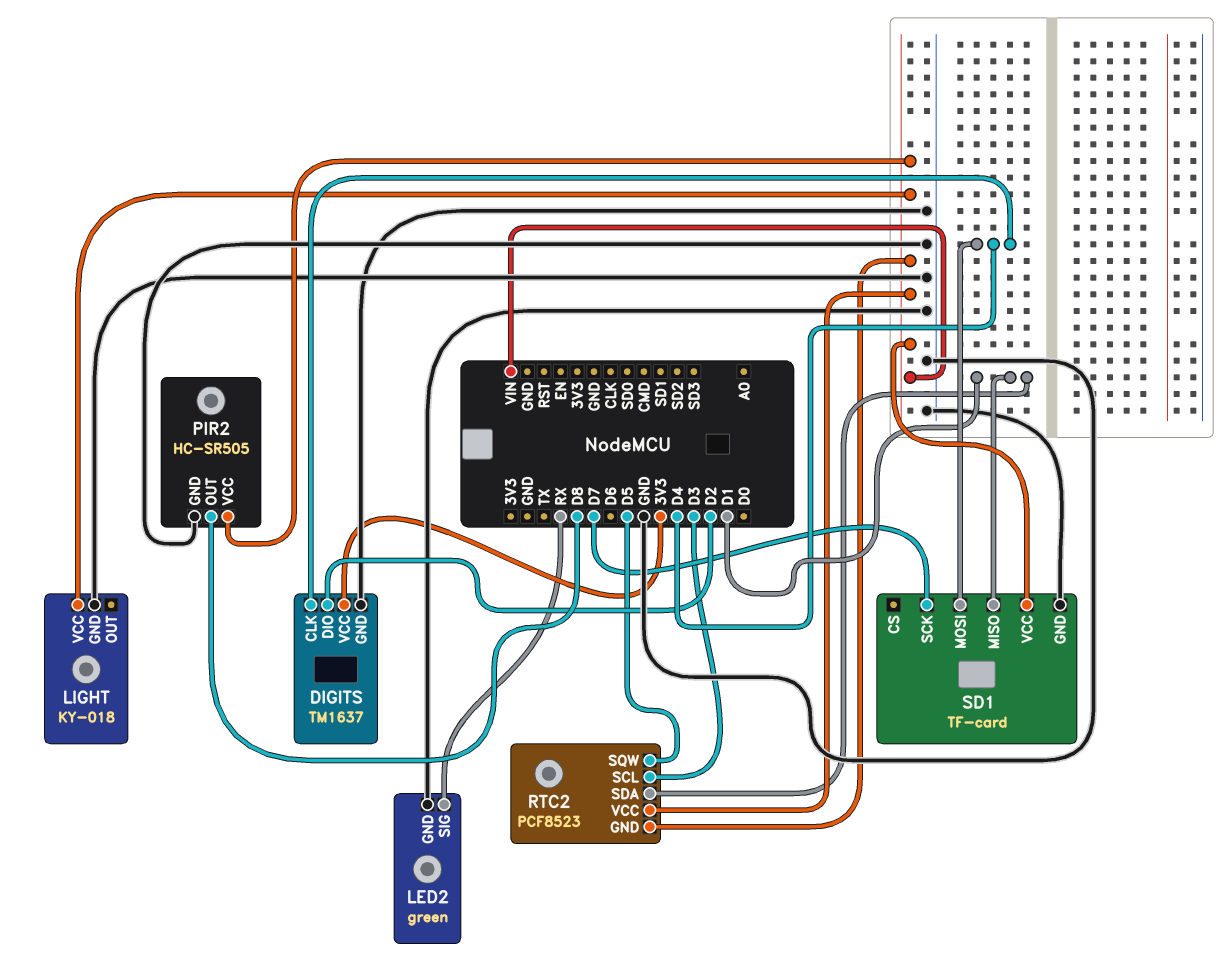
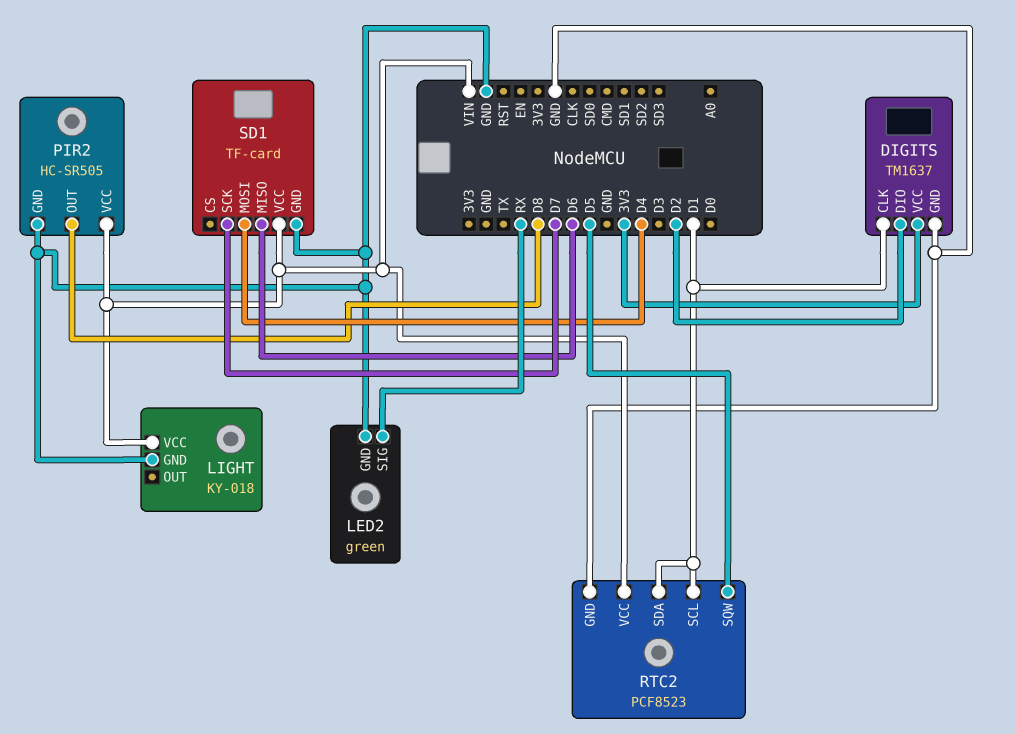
DIGITS pin CLK: D4 -> D1
RTC2 pin GND: VIN -> GND
RTC2 pin SCL: D3 -> D1
SD1 pin MISO: D1 -> D6

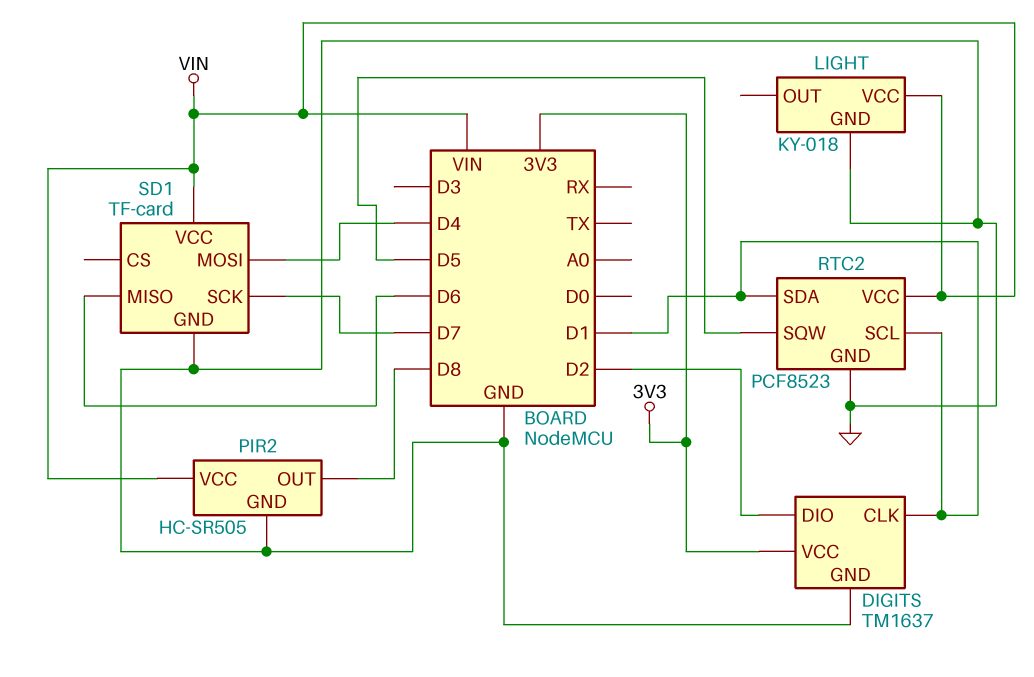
LED2: green -> none
LED2 pin GND: GND -> none
LED2 pin SIG: RX -> none

